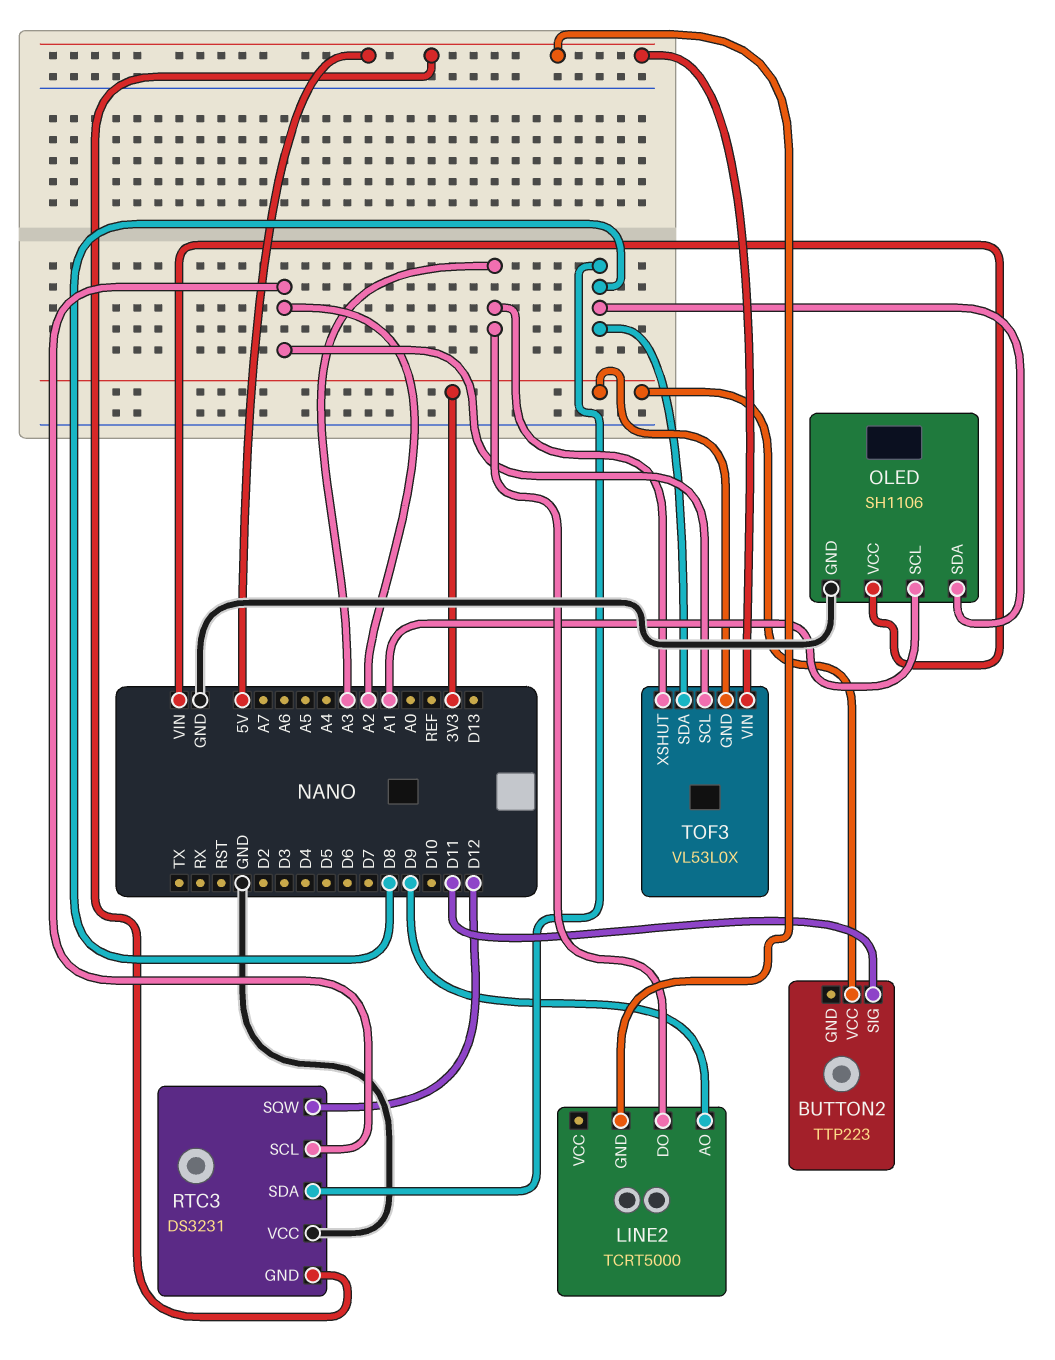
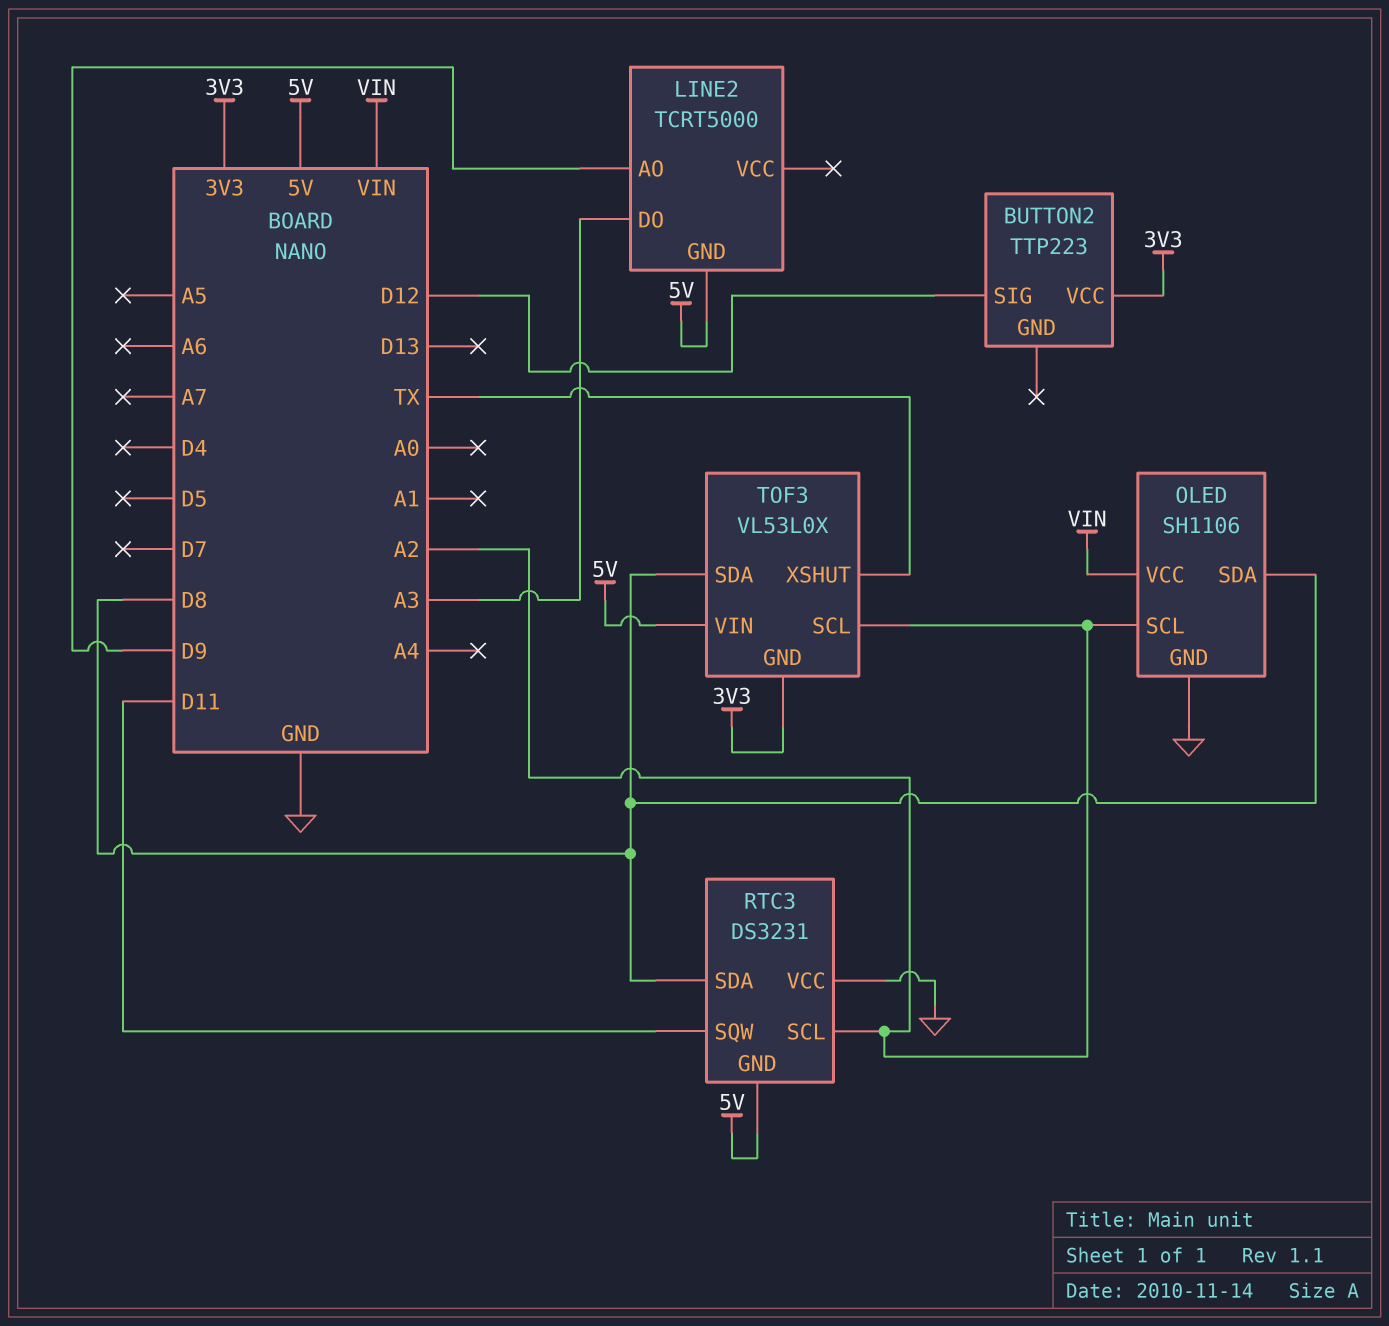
BUTTON2 pin SIG: D11 -> D12
OLED pin SCL: A1 -> A2
RTC3 pin SQW: D12 -> D11
TOF3 pin XSHUT: A3 -> TX

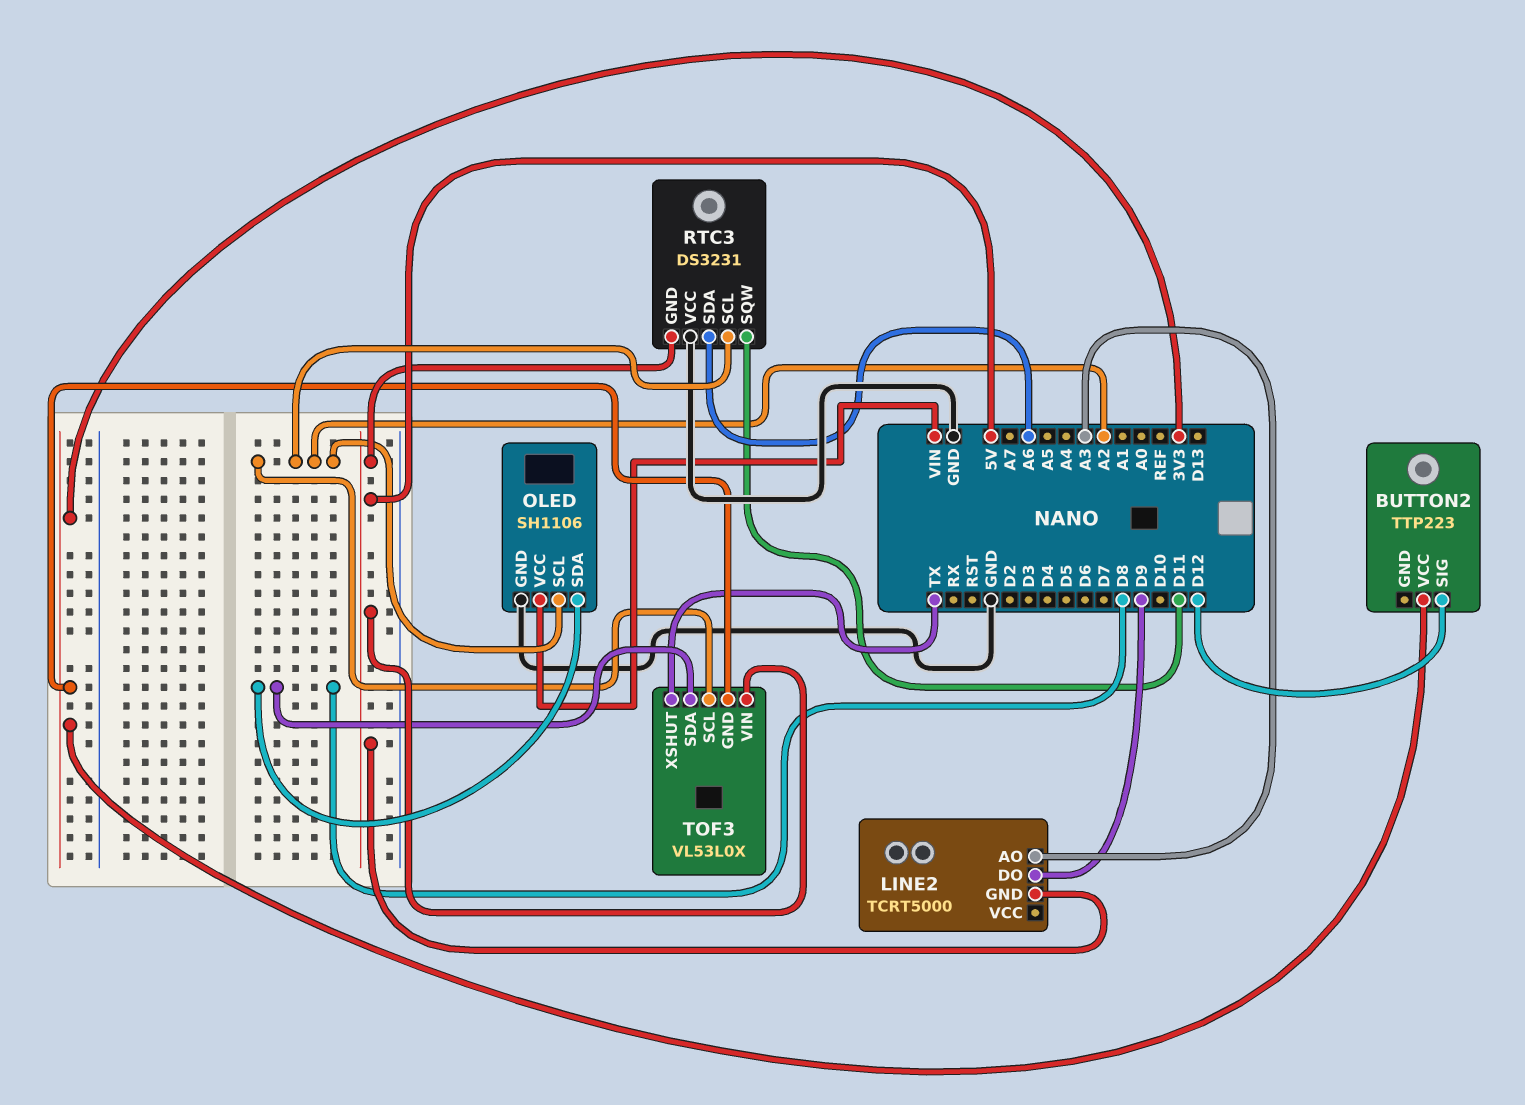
LINE2 pin AO: D9 -> A3
LINE2 pin DO: A3 -> D9
RTC3 pin SDA: D8 -> A6

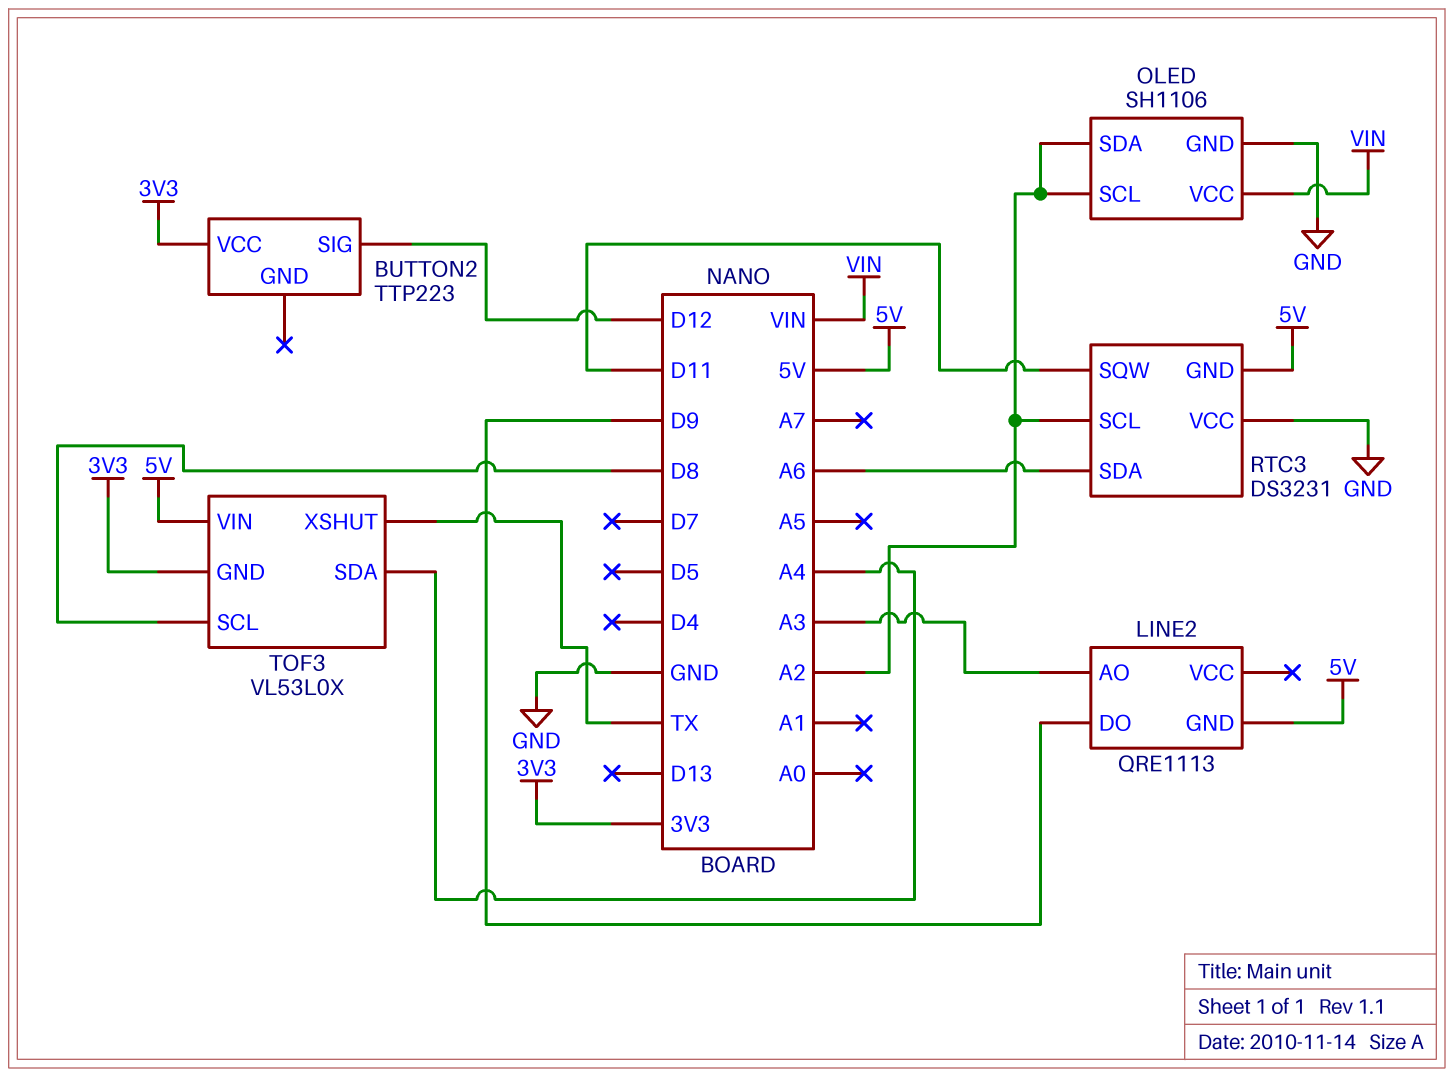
LINE2: TCRT5000 -> QRE1113
OLED pin SDA: D8 -> A2
TOF3 pin SCL: A2 -> D8
TOF3 pin SDA: D8 -> A4

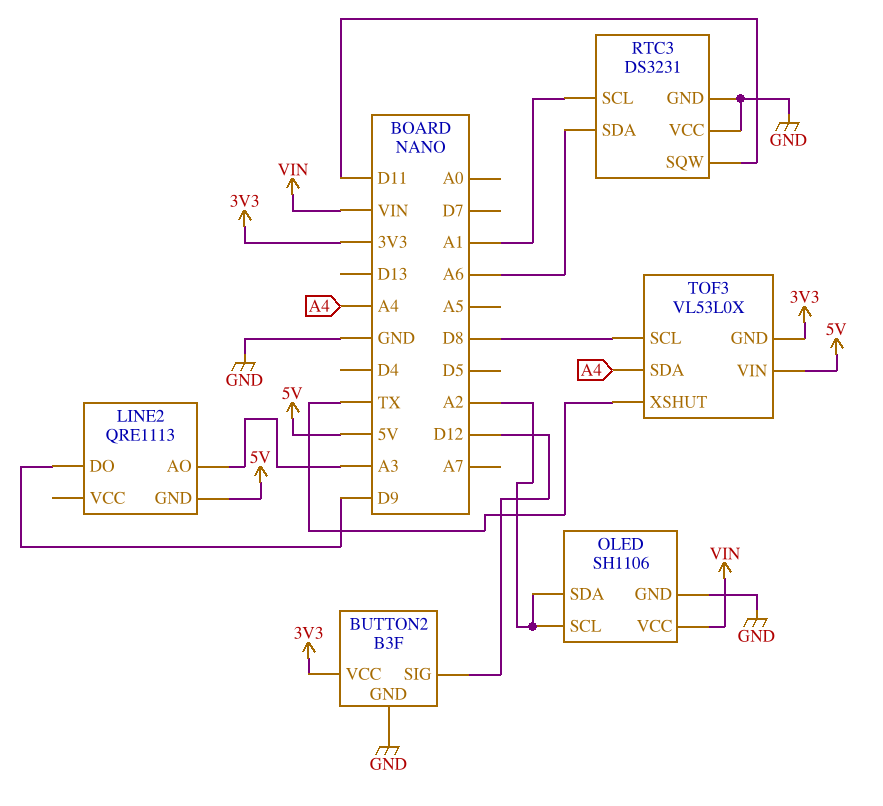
BUTTON2: TTP223 -> B3F
BUTTON2 pin GND: none -> GND
RTC3 pin GND: 5V -> GND
RTC3 pin SCL: A2 -> A1

